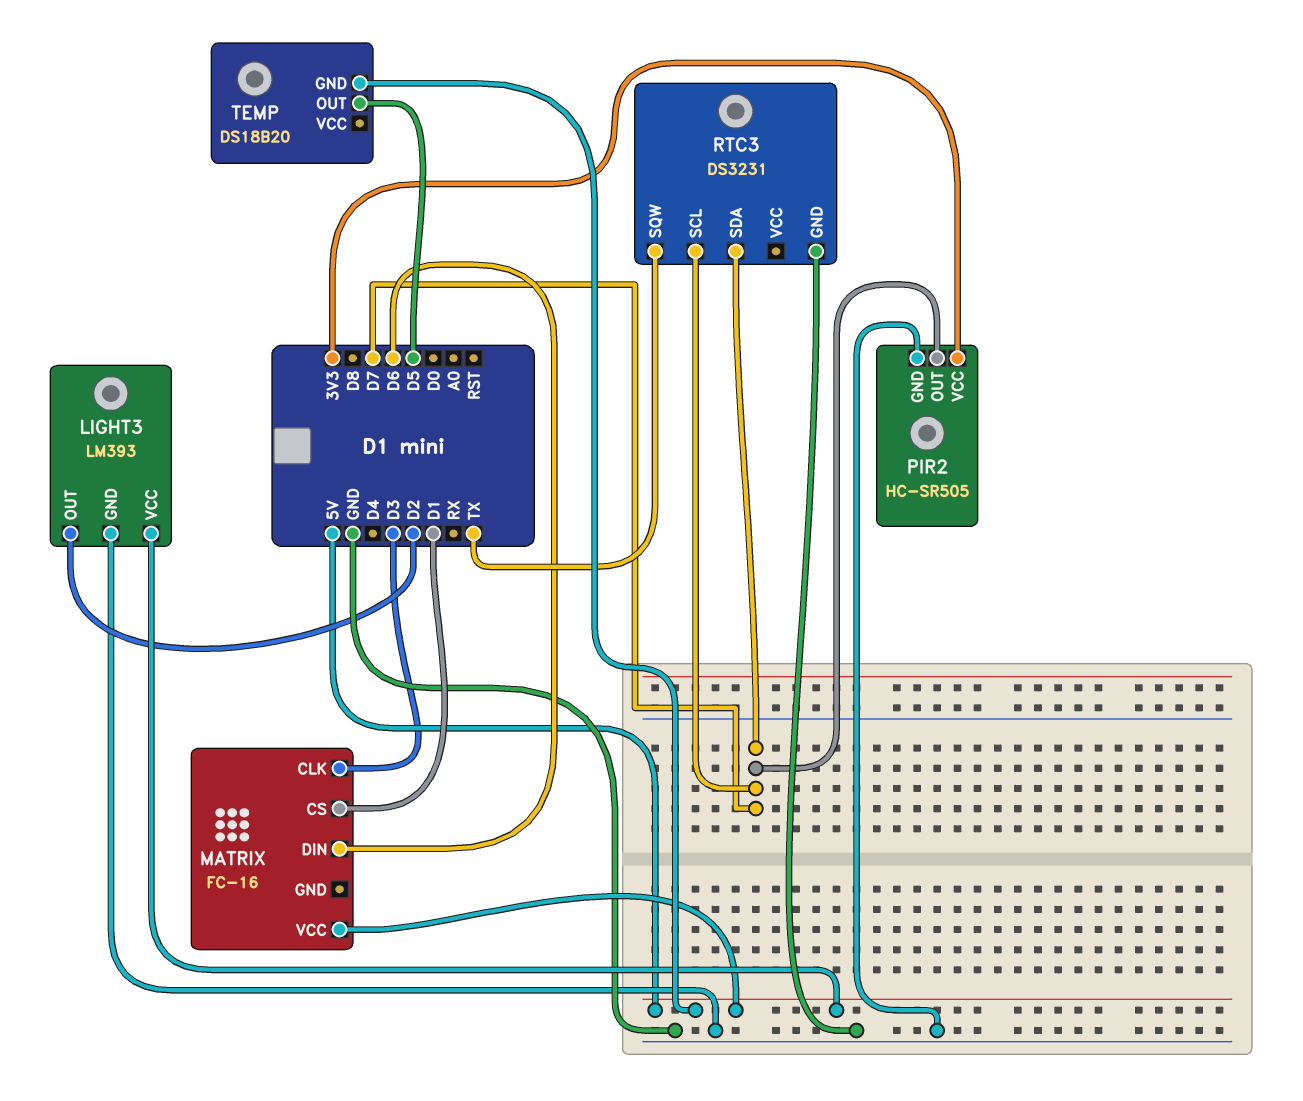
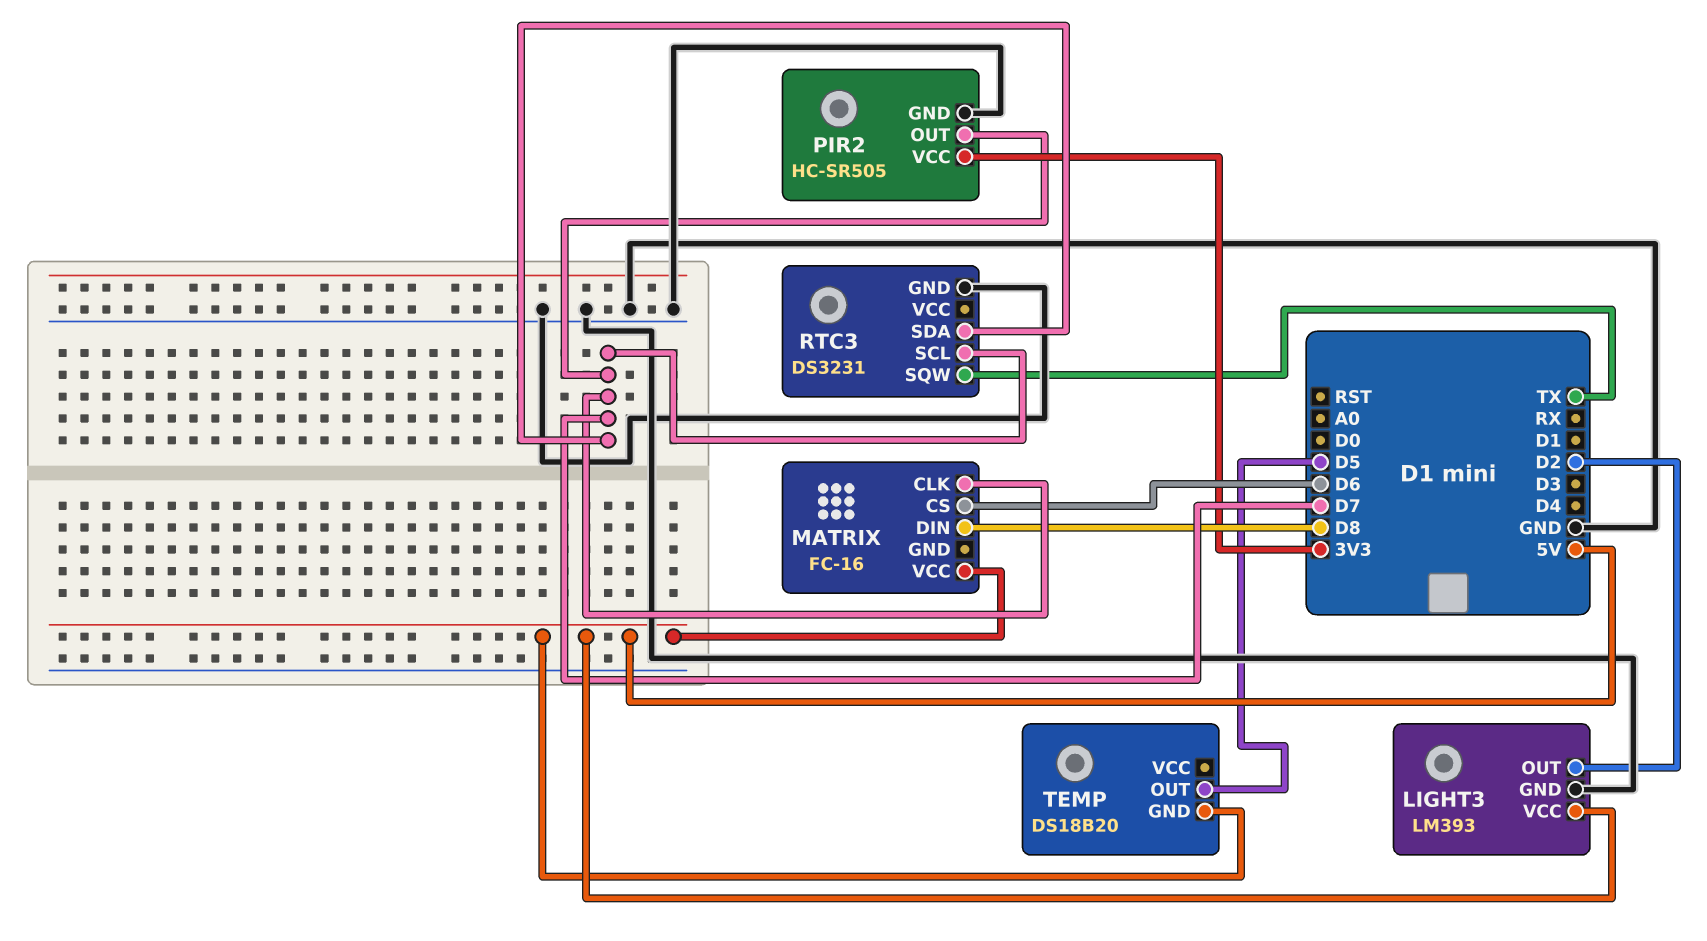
MATRIX pin CLK: D3 -> D7
MATRIX pin CS: D1 -> D6
MATRIX pin DIN: D6 -> D8

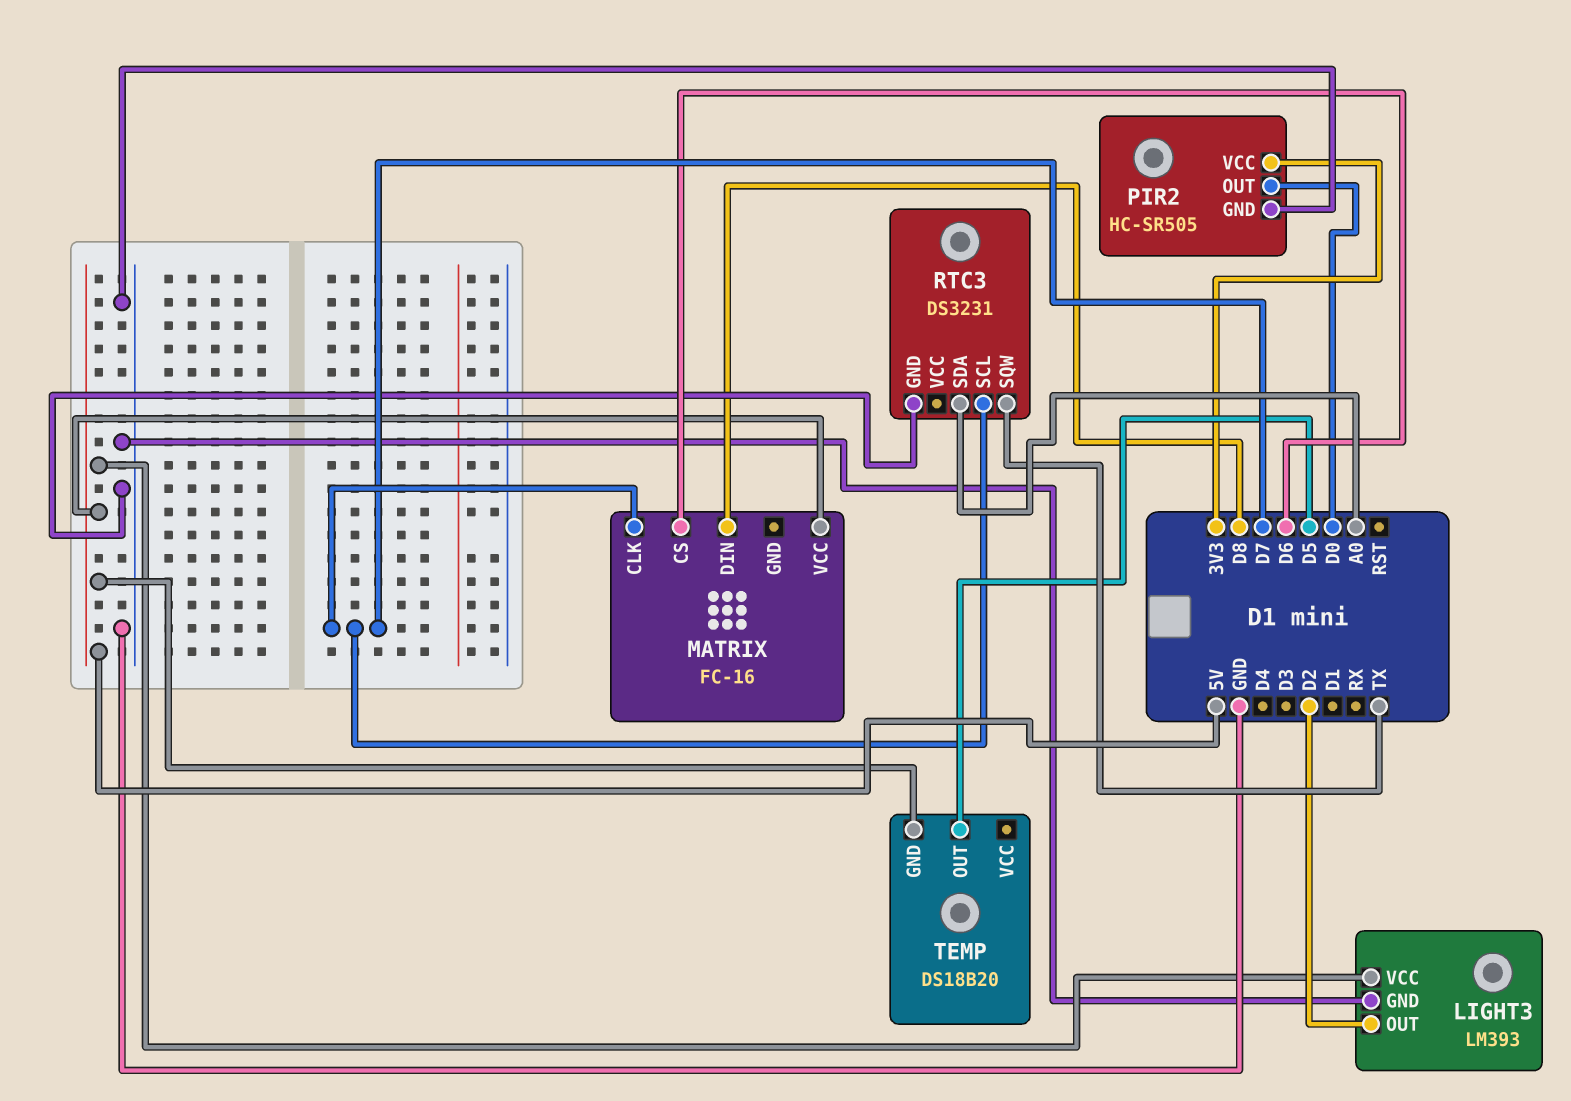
PIR2 pin OUT: D7 -> D0
RTC3 pin SDA: D7 -> A0

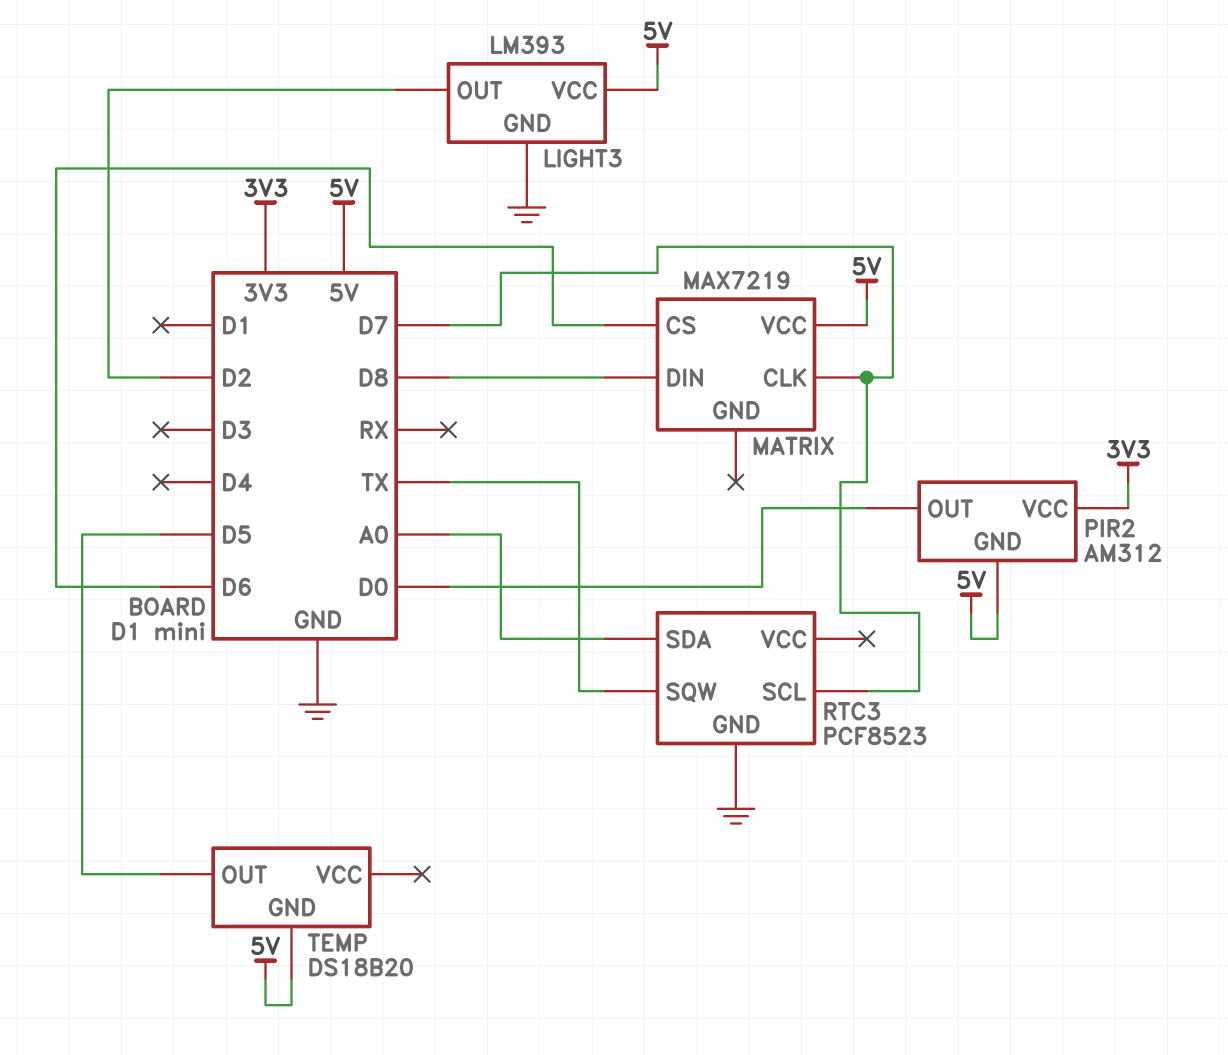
MATRIX: FC-16 -> MAX7219
PIR2: HC-SR505 -> AM312
PIR2 pin GND: GND -> 5V
RTC3: DS3231 -> PCF8523

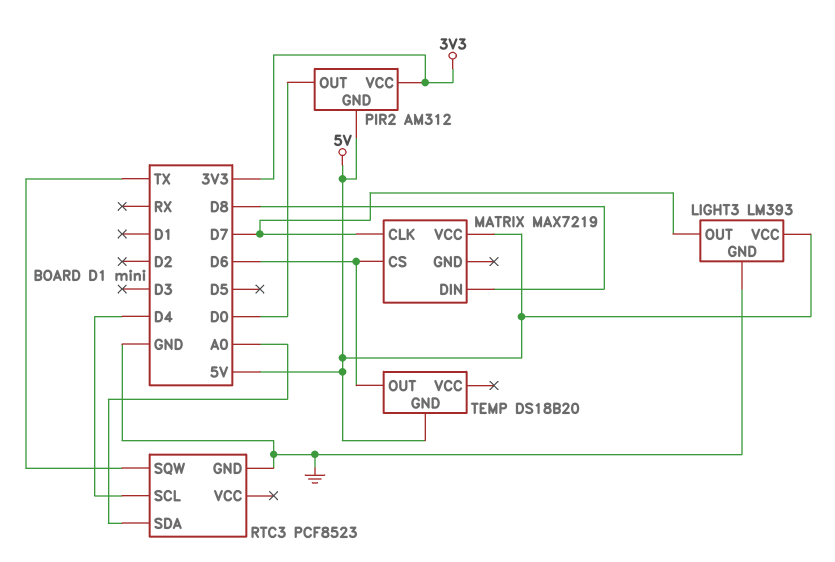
LIGHT3 pin OUT: D2 -> D7
RTC3 pin SCL: D7 -> D4
TEMP pin OUT: D5 -> D6

